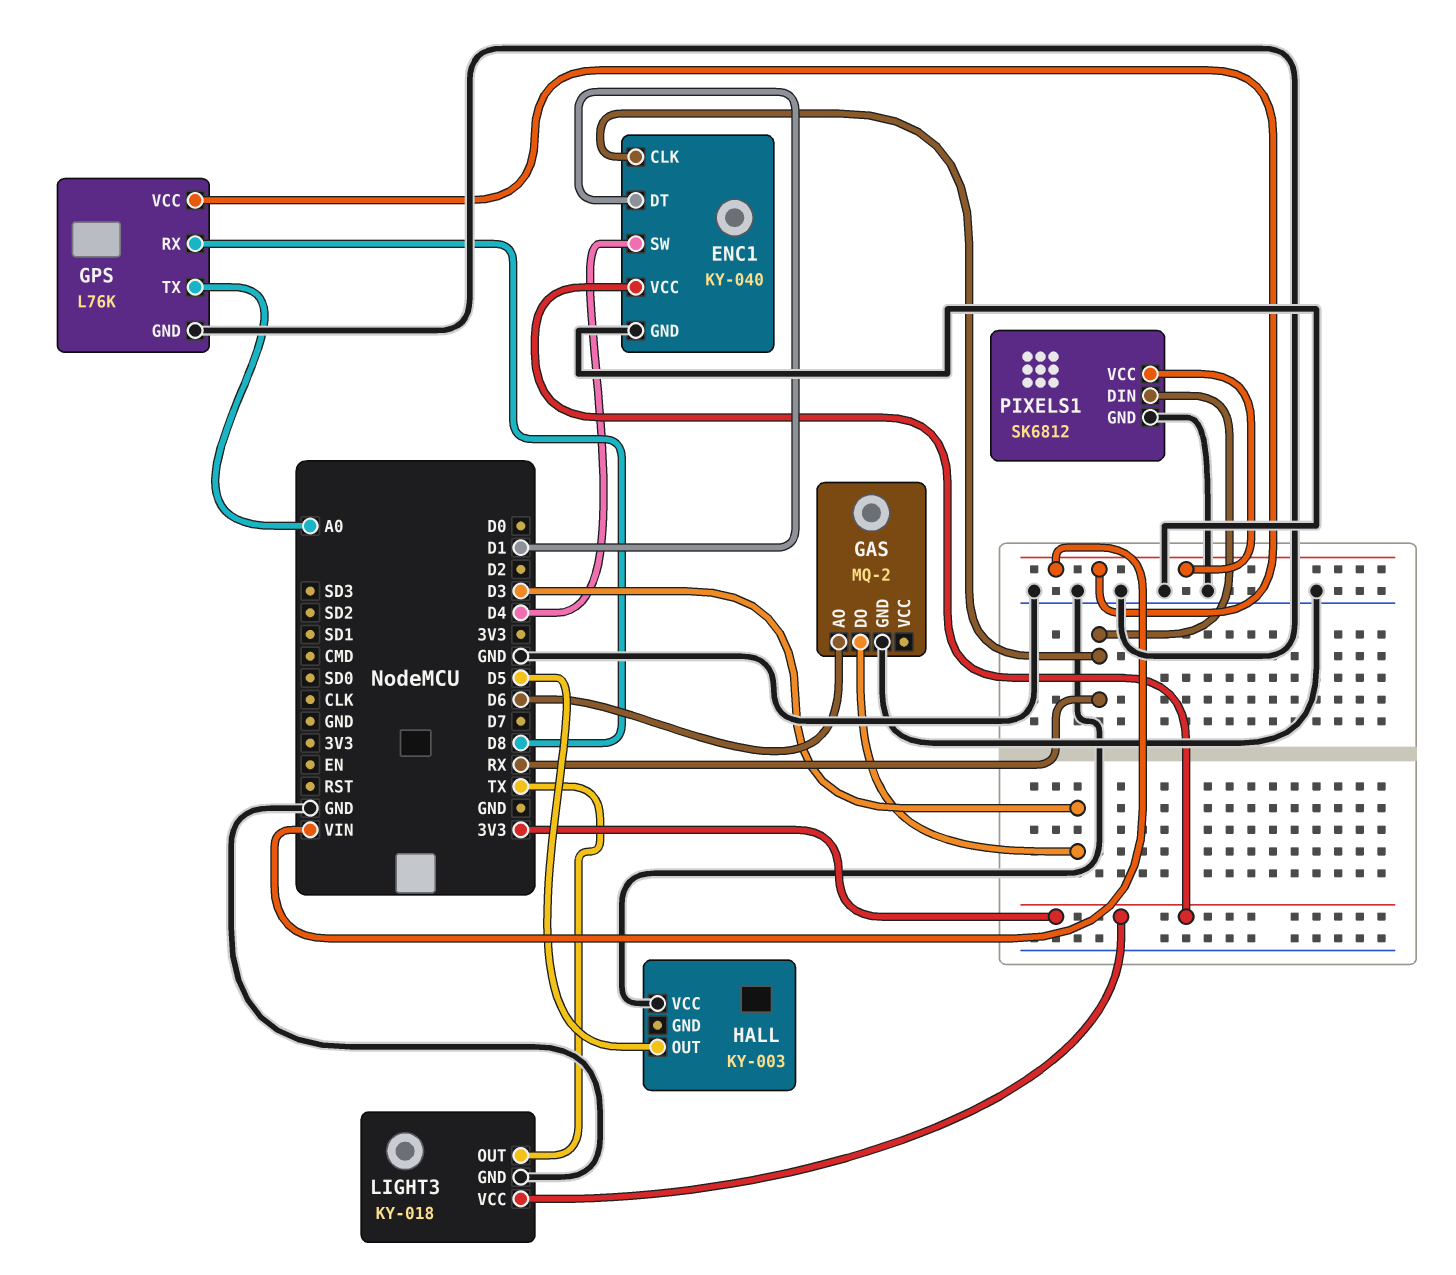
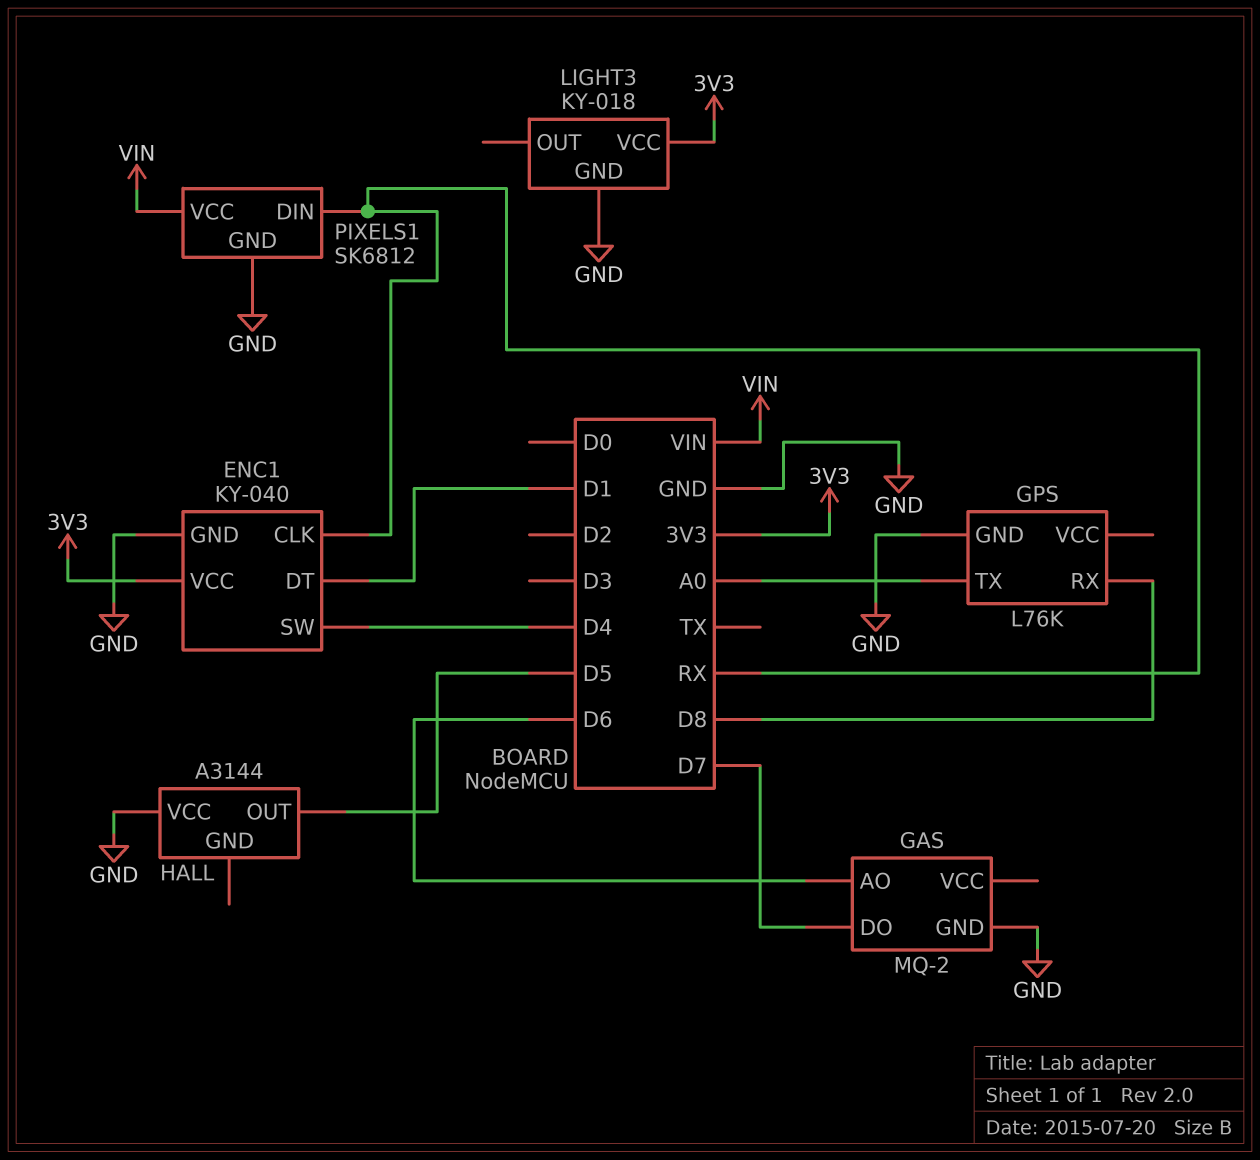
GAS pin DO: D3 -> D7
GPS pin VCC: VIN -> none
HALL: KY-003 -> A3144
LIGHT3 pin OUT: TX -> none

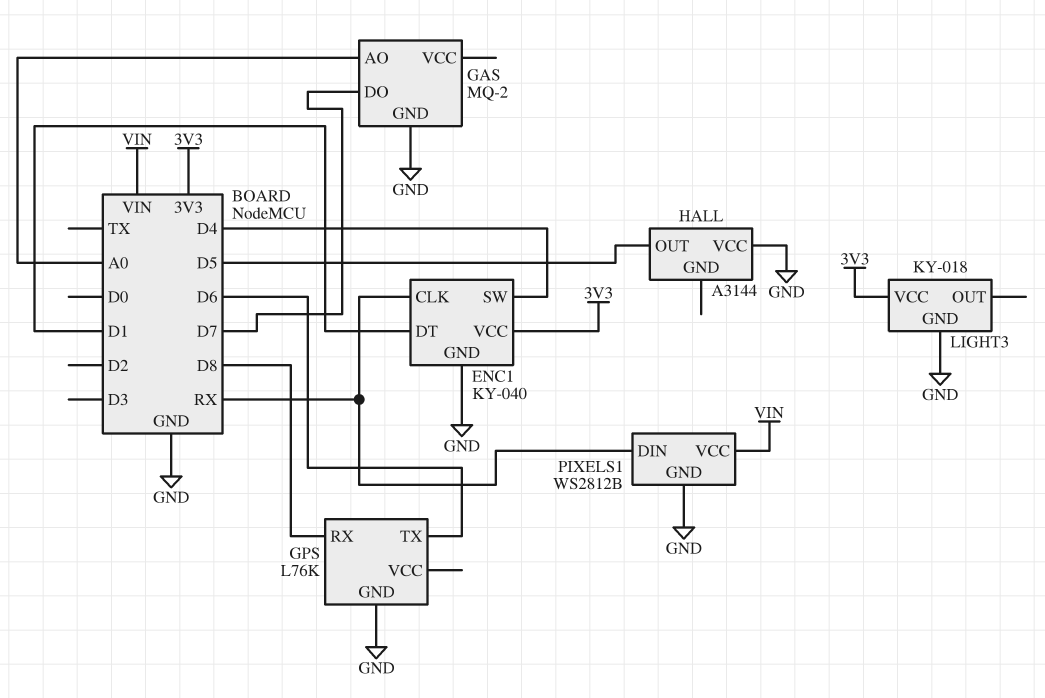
GAS pin AO: D6 -> A0
GPS pin TX: A0 -> D6
PIXELS1: SK6812 -> WS2812B

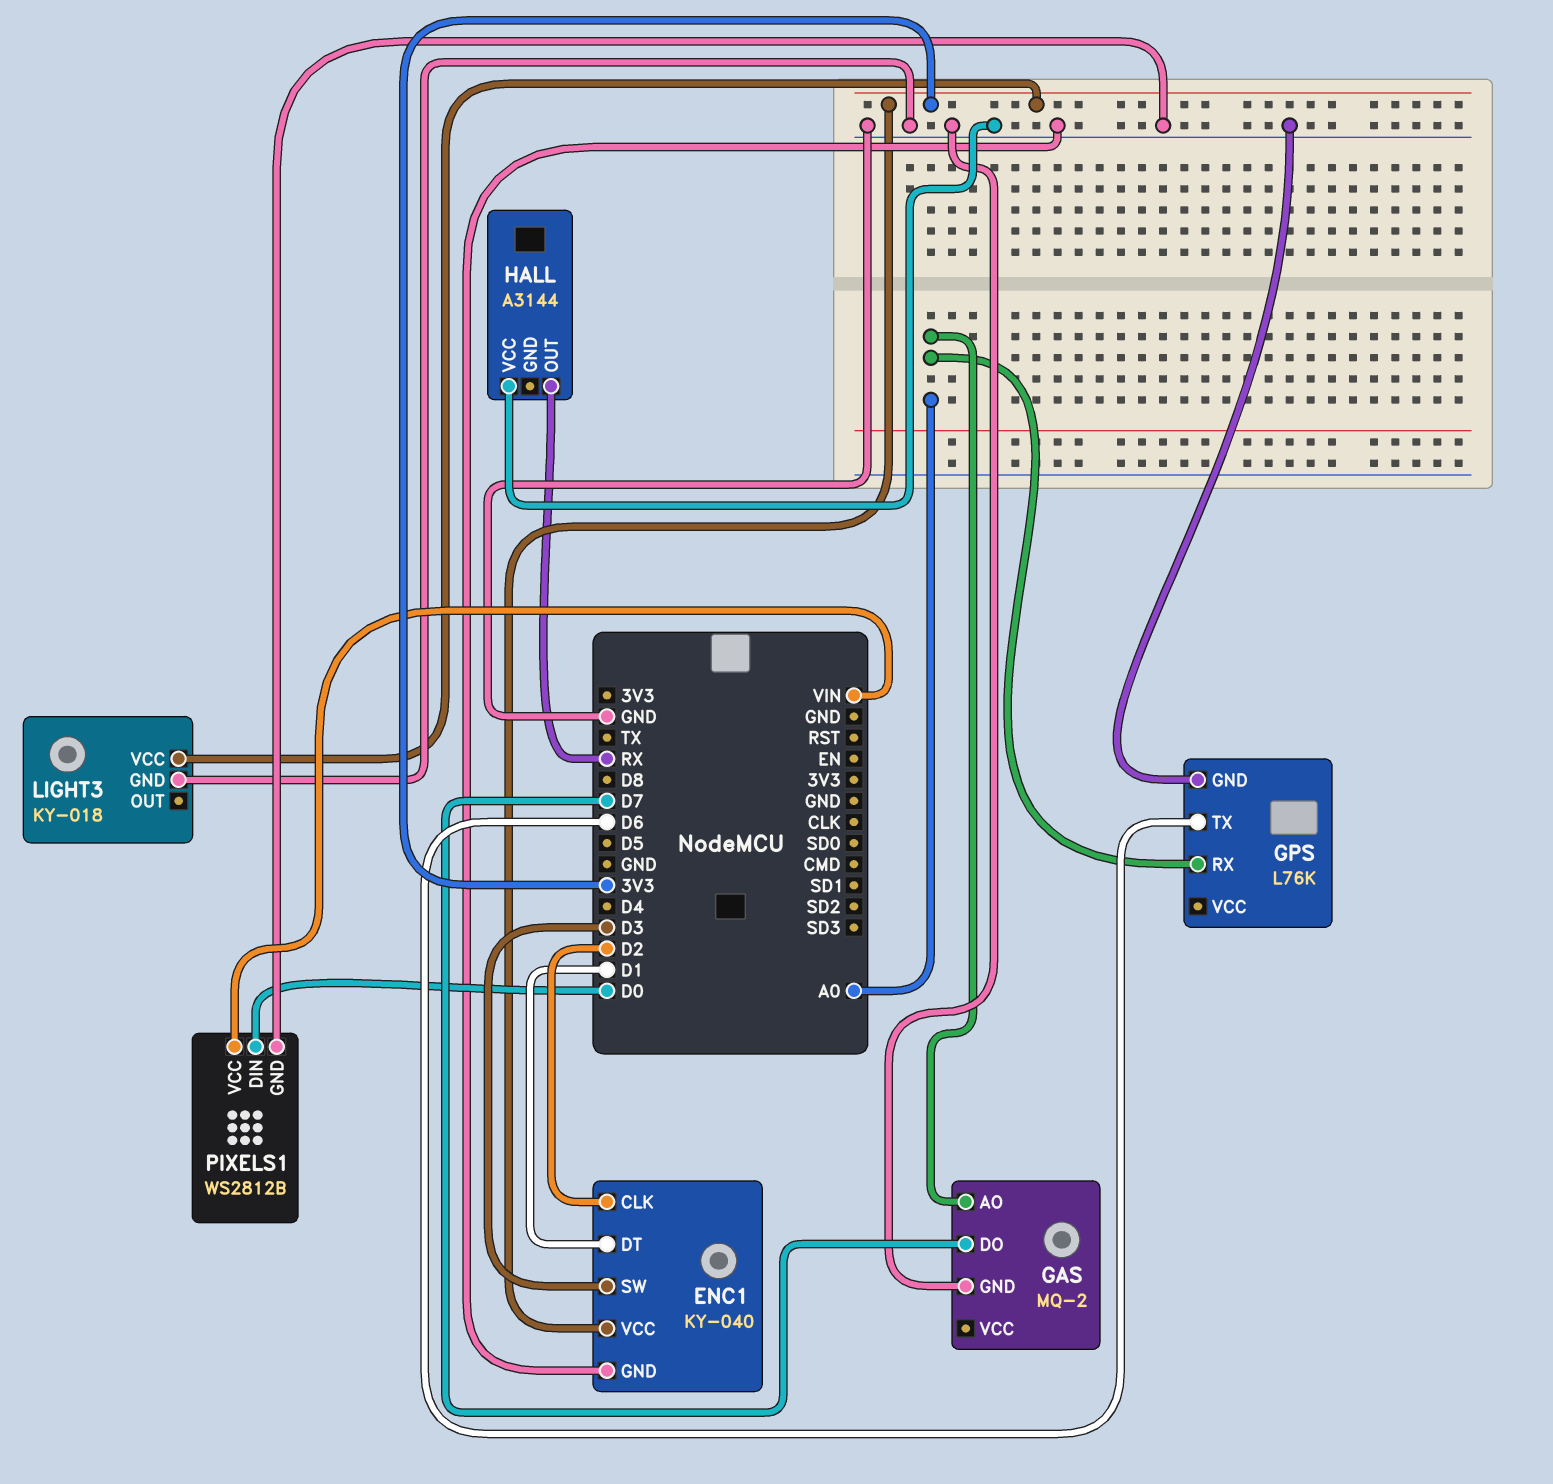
ENC1 pin CLK: RX -> D2
ENC1 pin SW: D4 -> D3
GPS pin RX: D8 -> A0
HALL pin OUT: D5 -> RX
PIXELS1 pin DIN: RX -> D0

